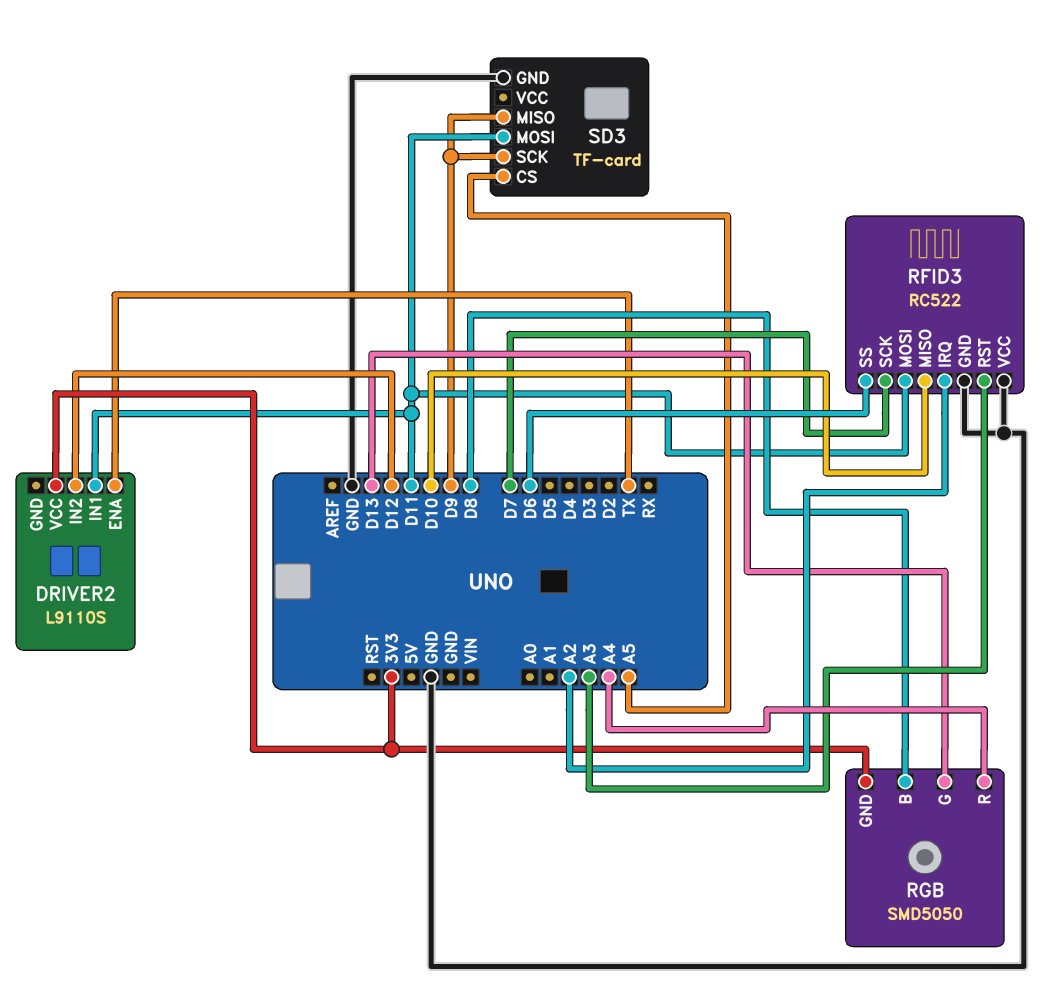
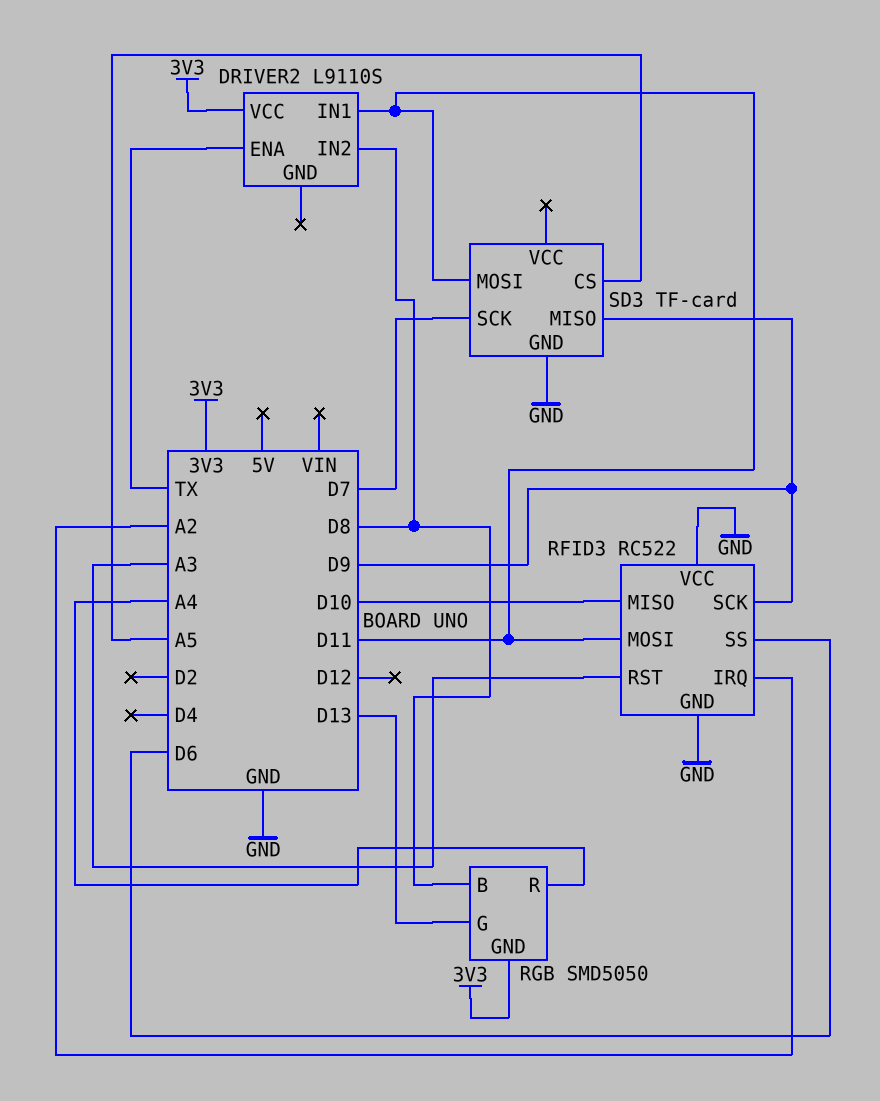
DRIVER2 pin IN2: D12 -> D8
RFID3 pin SCK: D7 -> D9
SD3 pin SCK: D9 -> D7

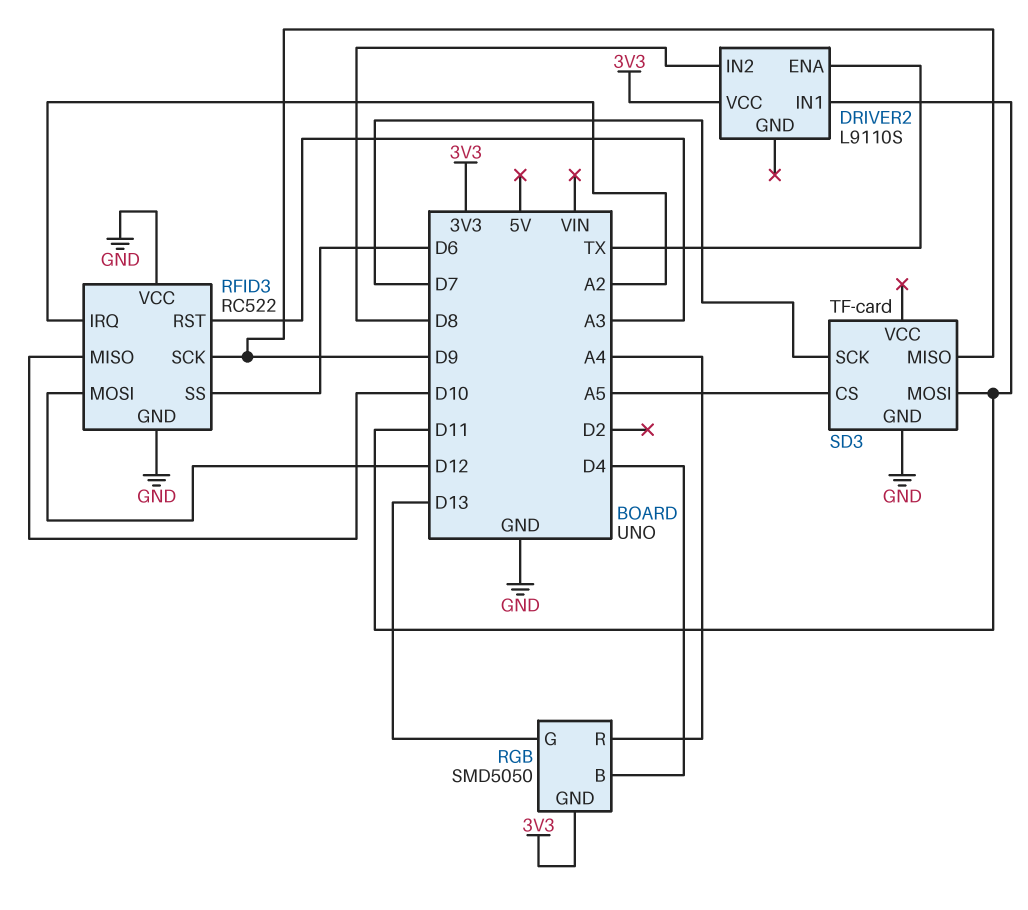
RFID3 pin MOSI: D11 -> D12
RGB pin B: D8 -> D4

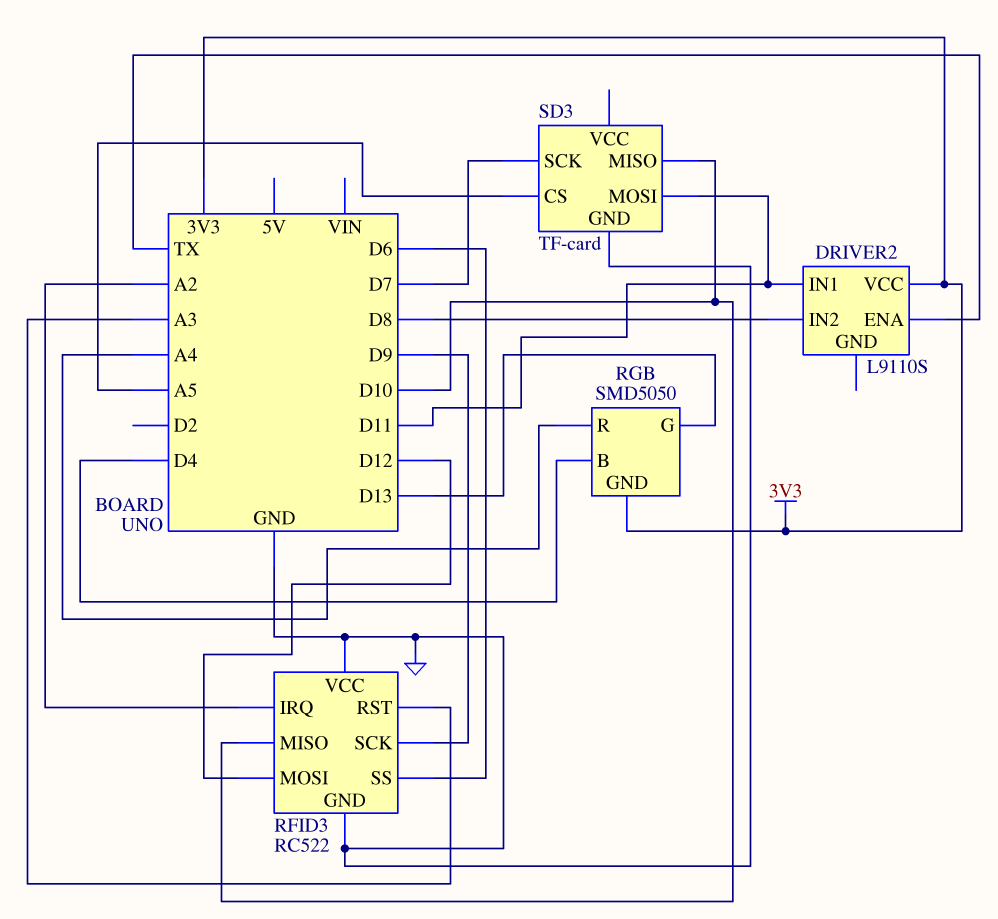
SD3 pin MISO: D9 -> D10

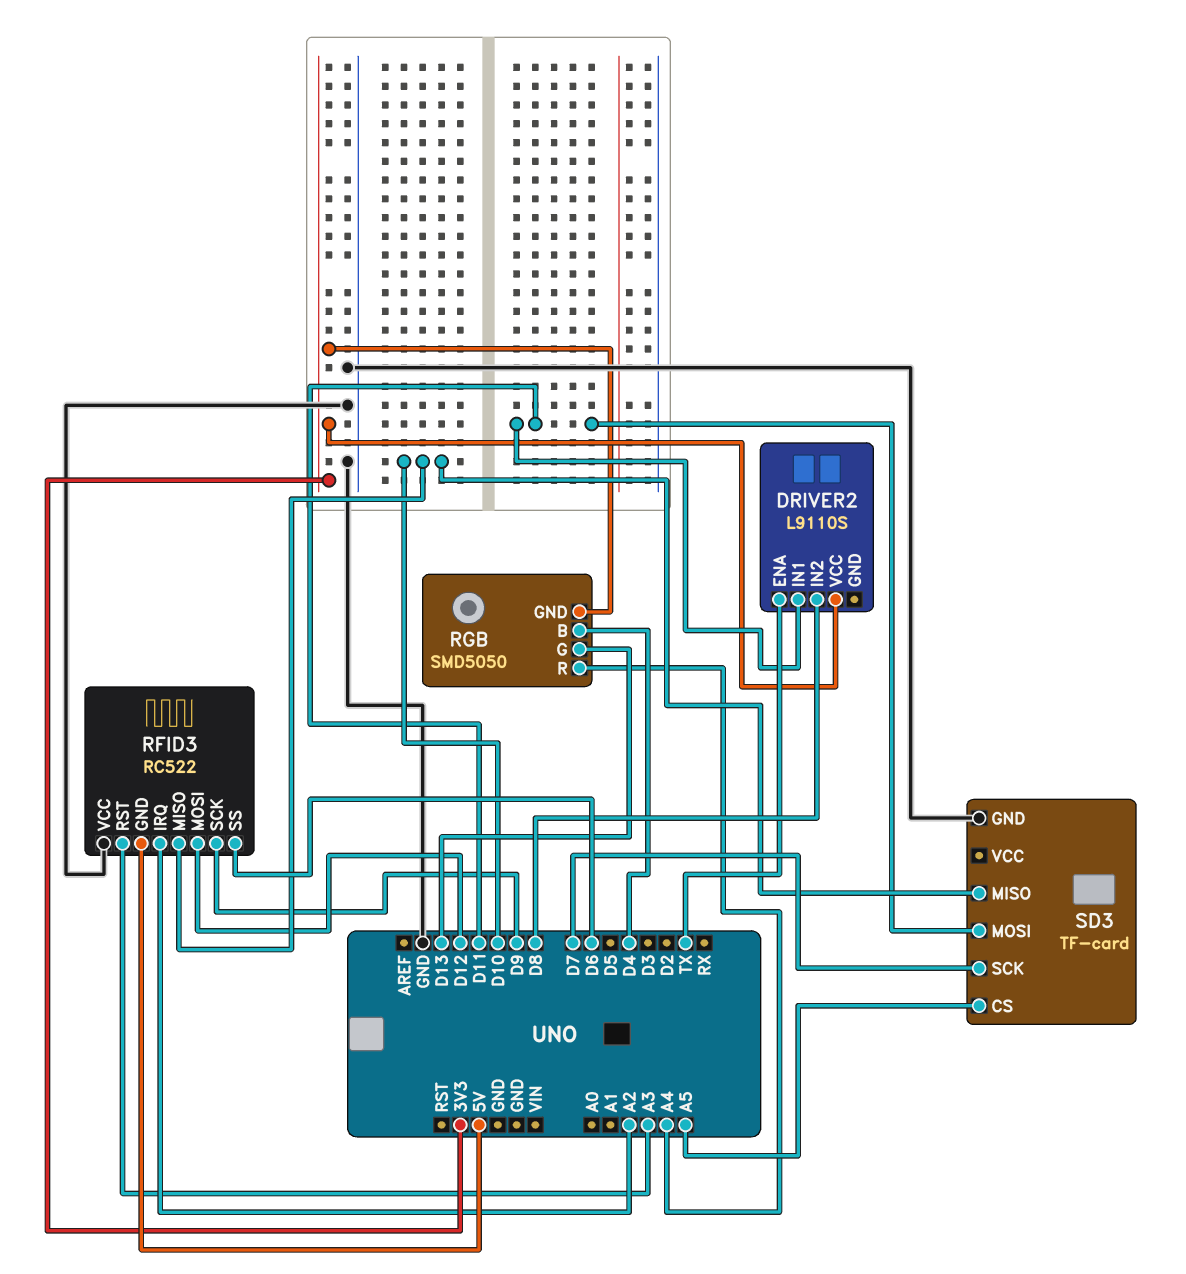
RFID3 pin GND: GND -> 5V

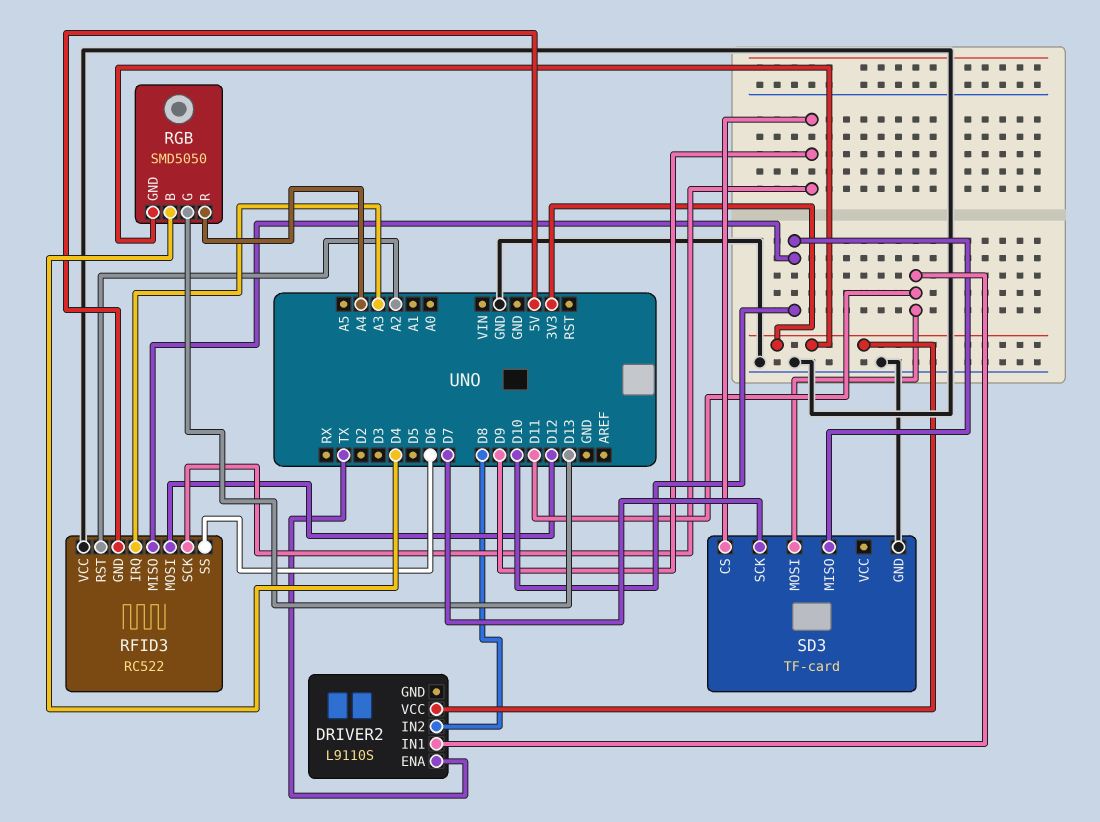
RFID3 pin IRQ: A2 -> A3
RFID3 pin RST: A3 -> A2
SD3 pin CS: A5 -> D9

